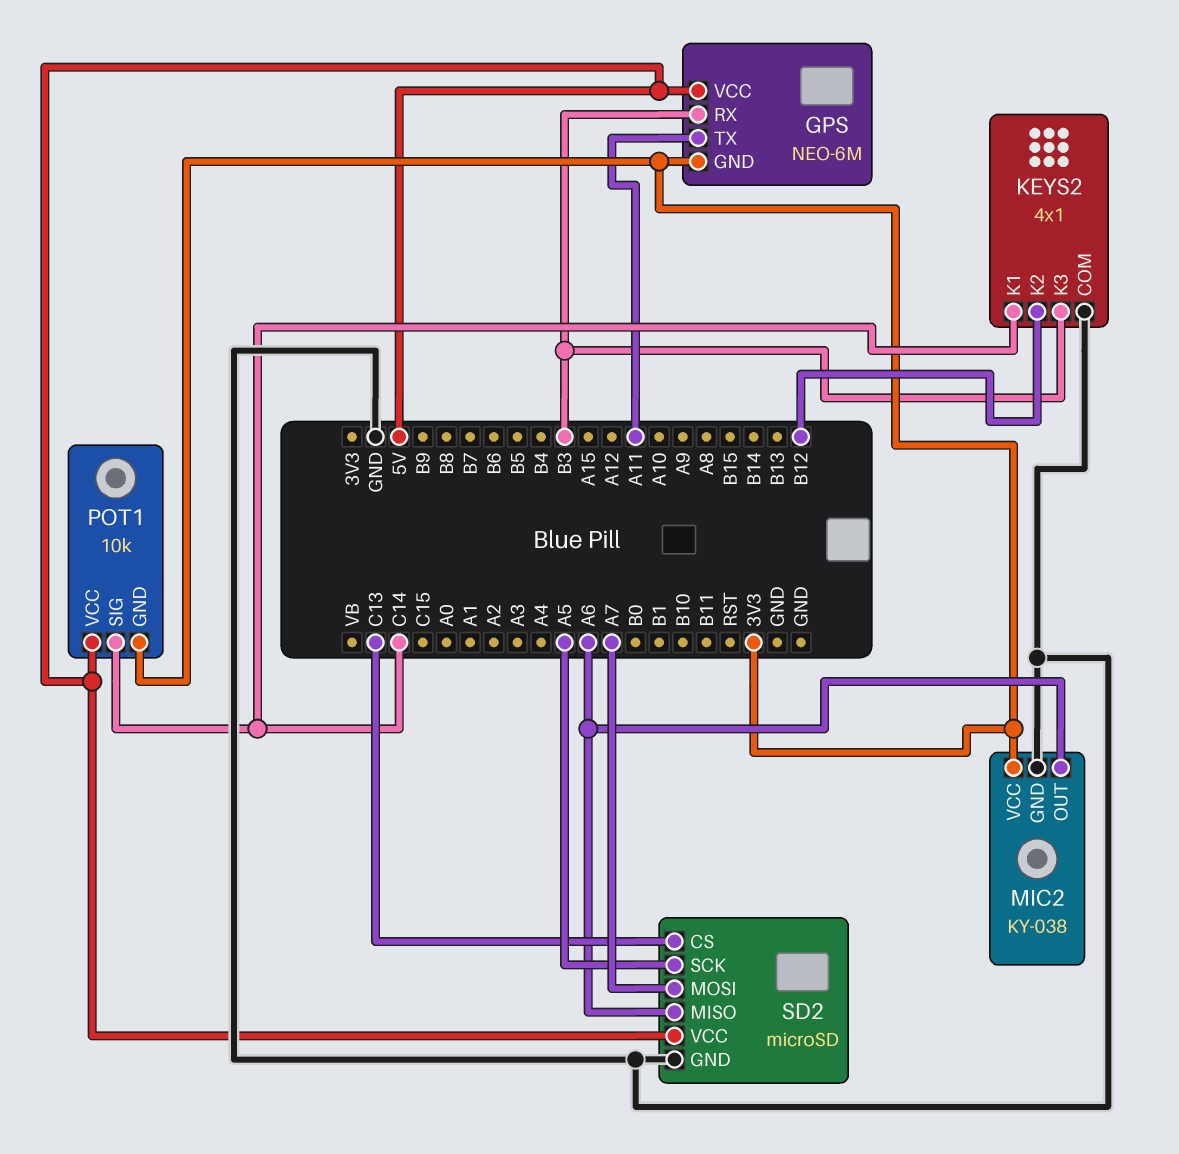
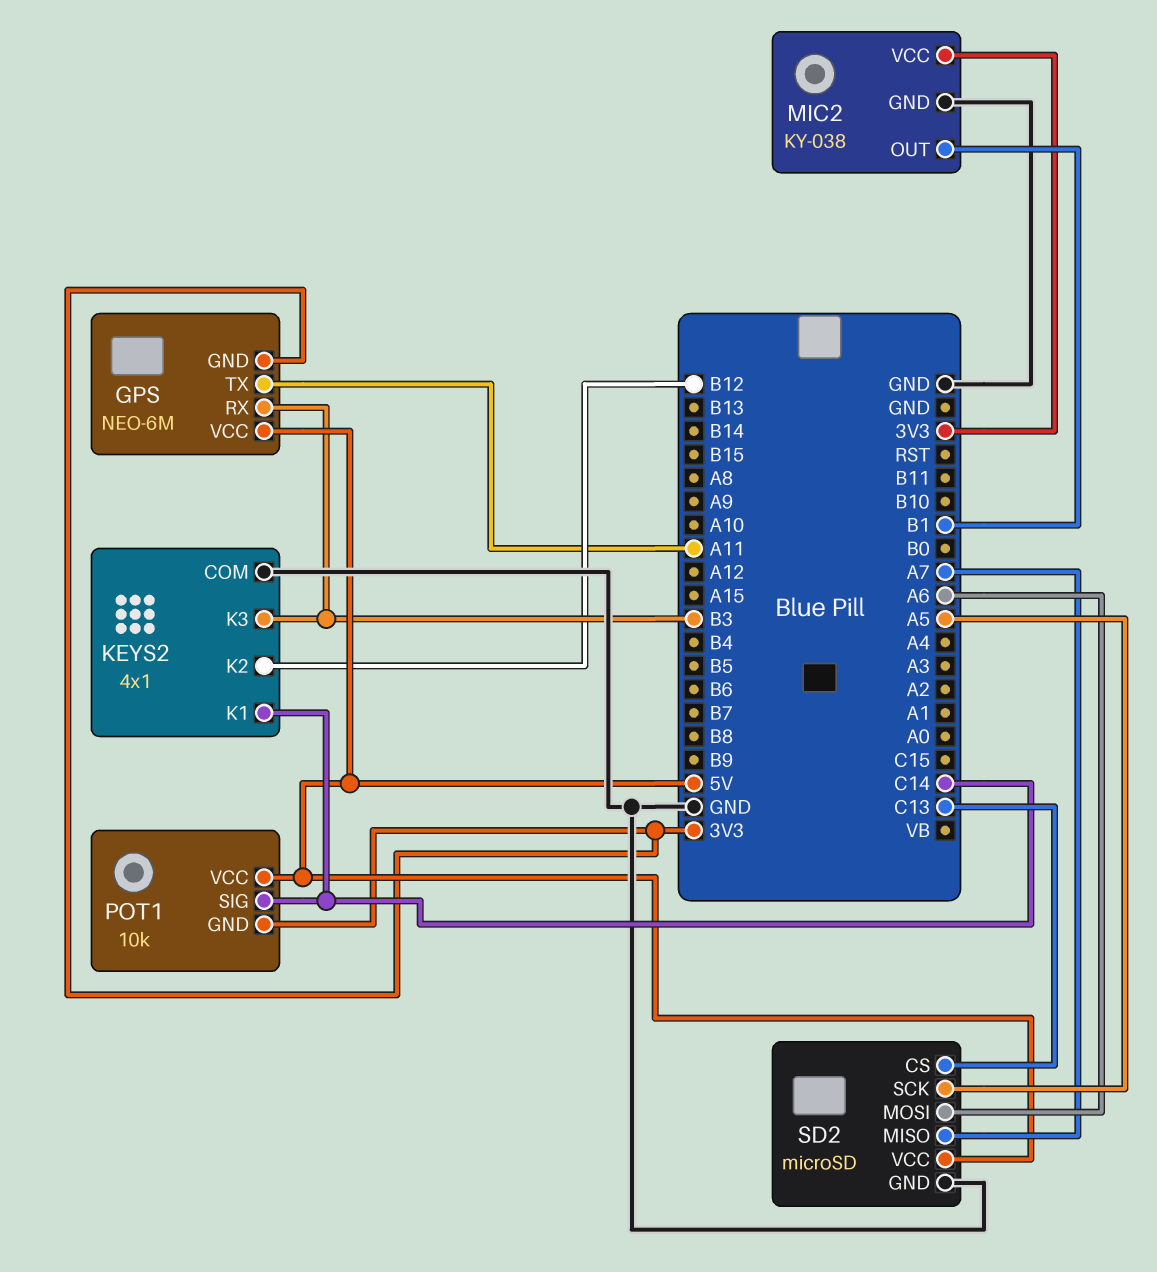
MIC2 pin OUT: A6 -> B1
SD2 pin MISO: A6 -> A7
SD2 pin MOSI: A7 -> A6

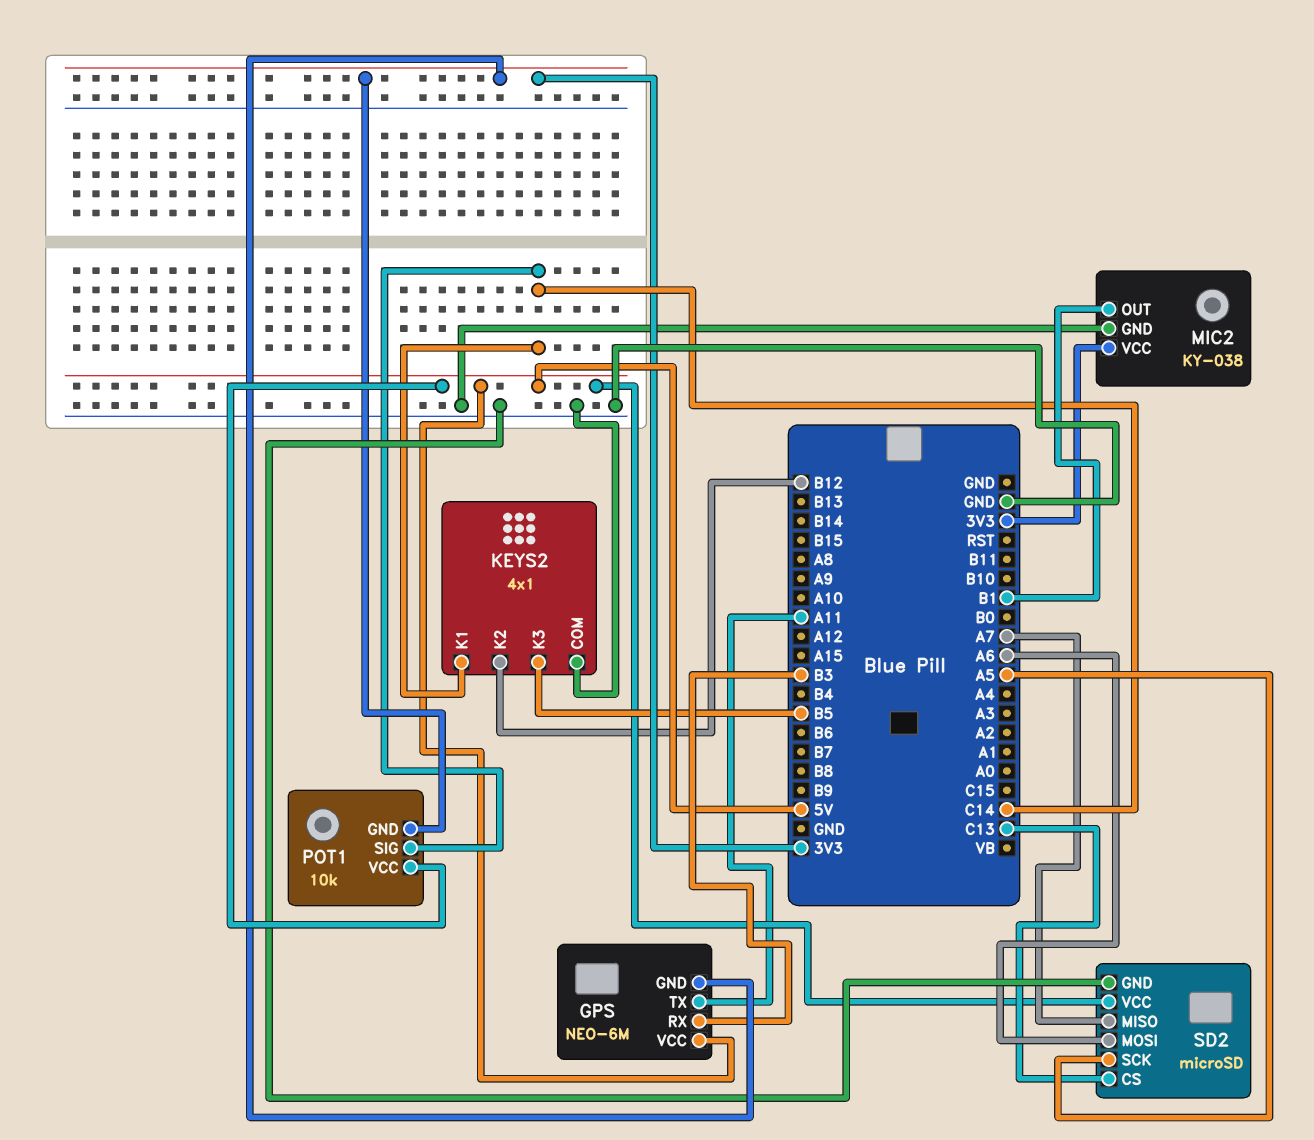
KEYS2 pin K3: B3 -> B5

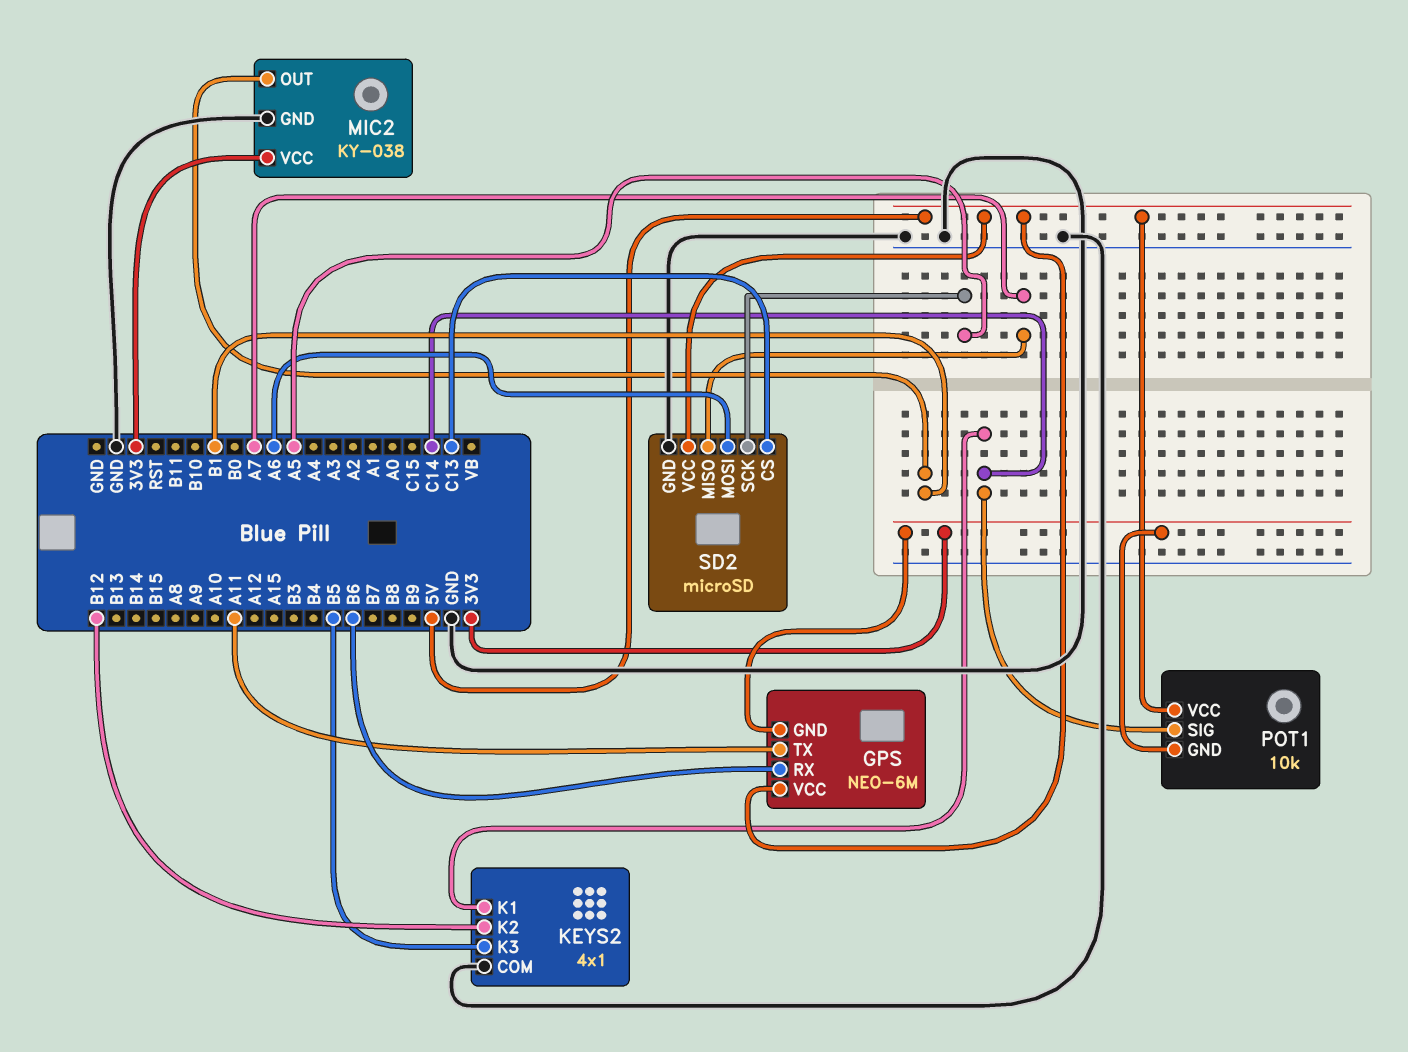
GPS pin RX: B3 -> B6

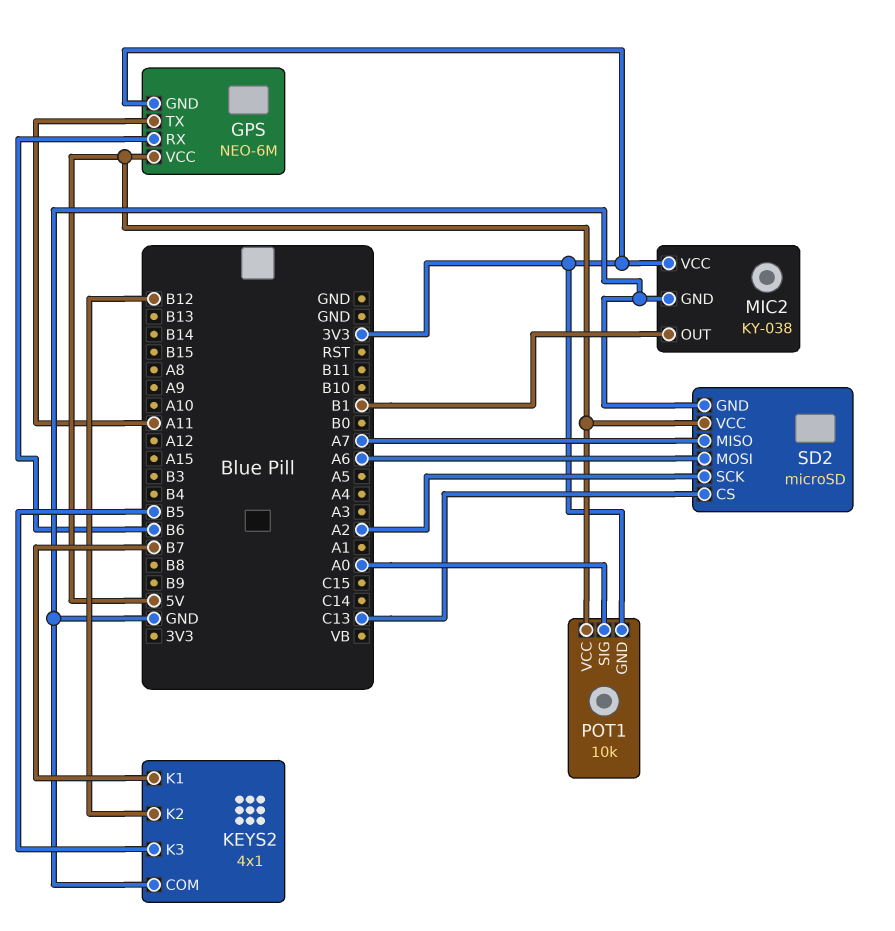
KEYS2 pin K1: C14 -> B7
POT1 pin SIG: C14 -> A0
SD2 pin SCK: A5 -> A2

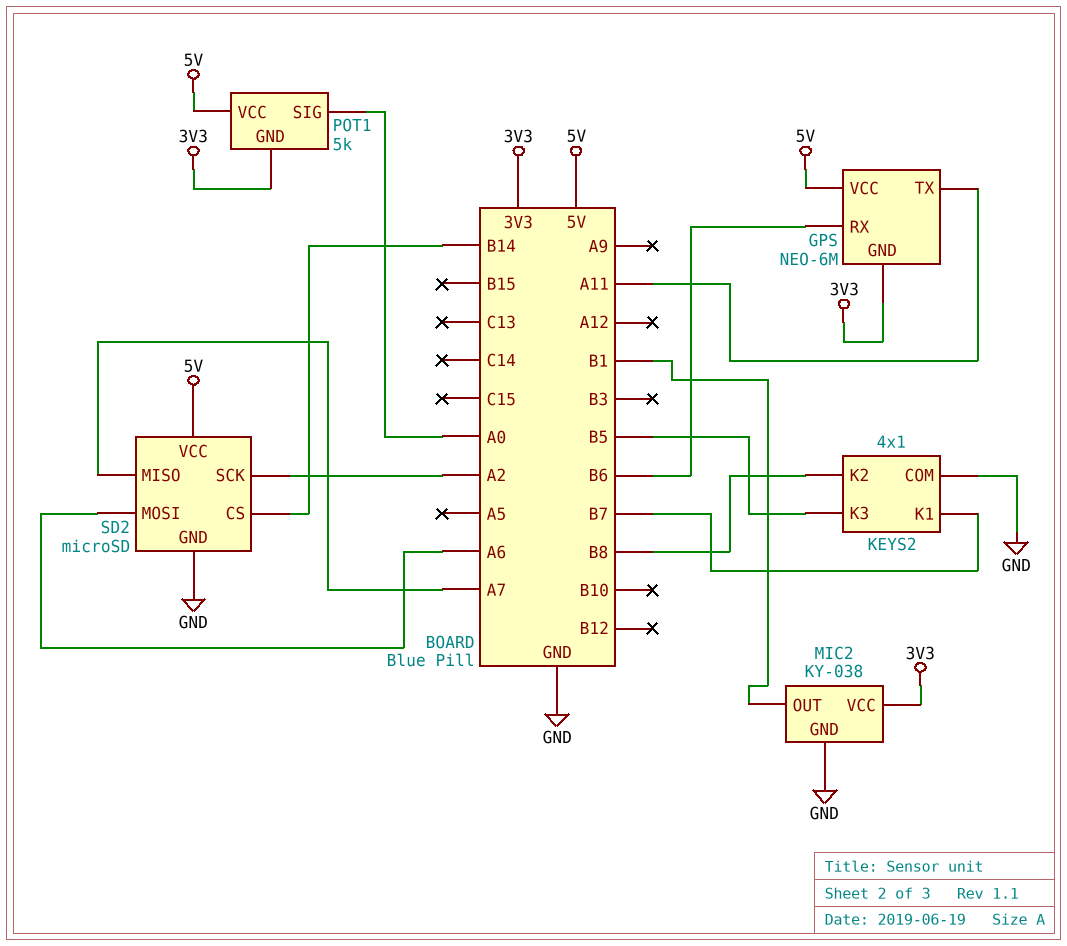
KEYS2 pin K2: B12 -> B8
POT1: 10k -> 5k
SD2 pin CS: C13 -> B14

